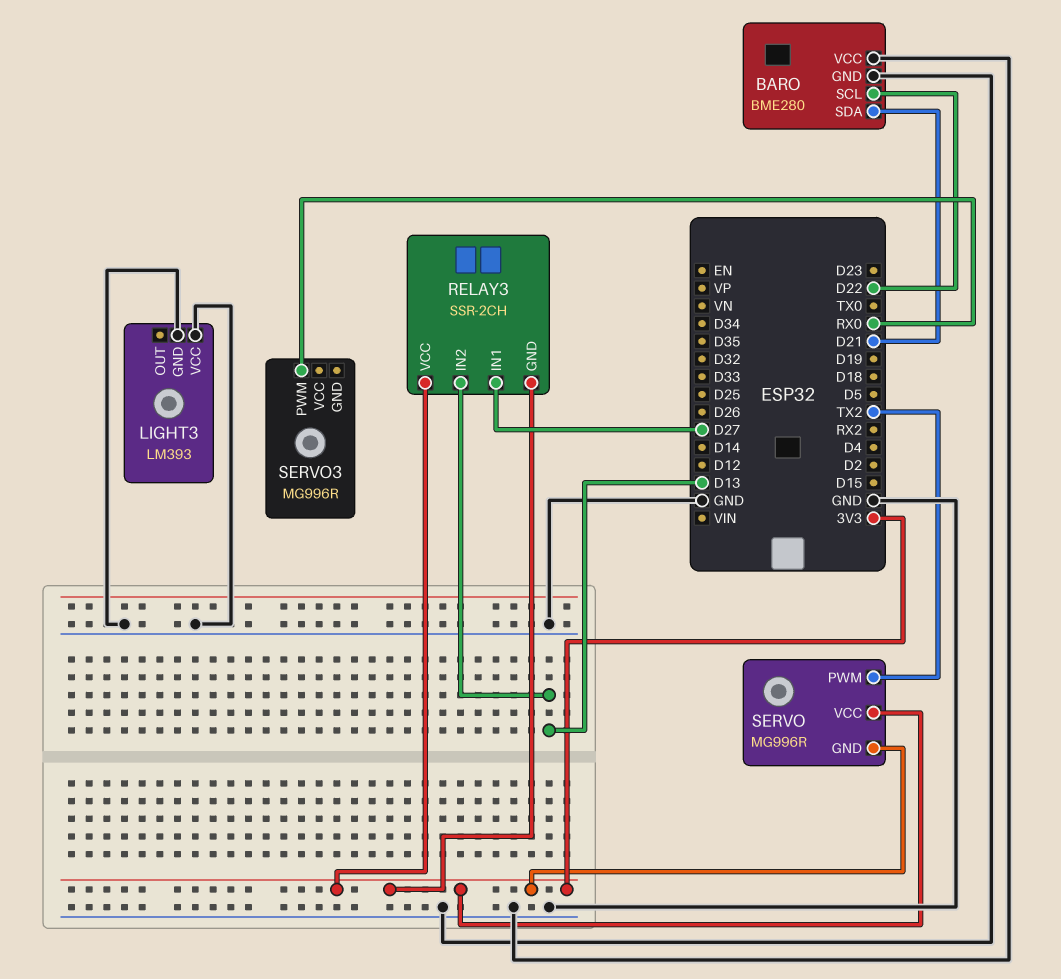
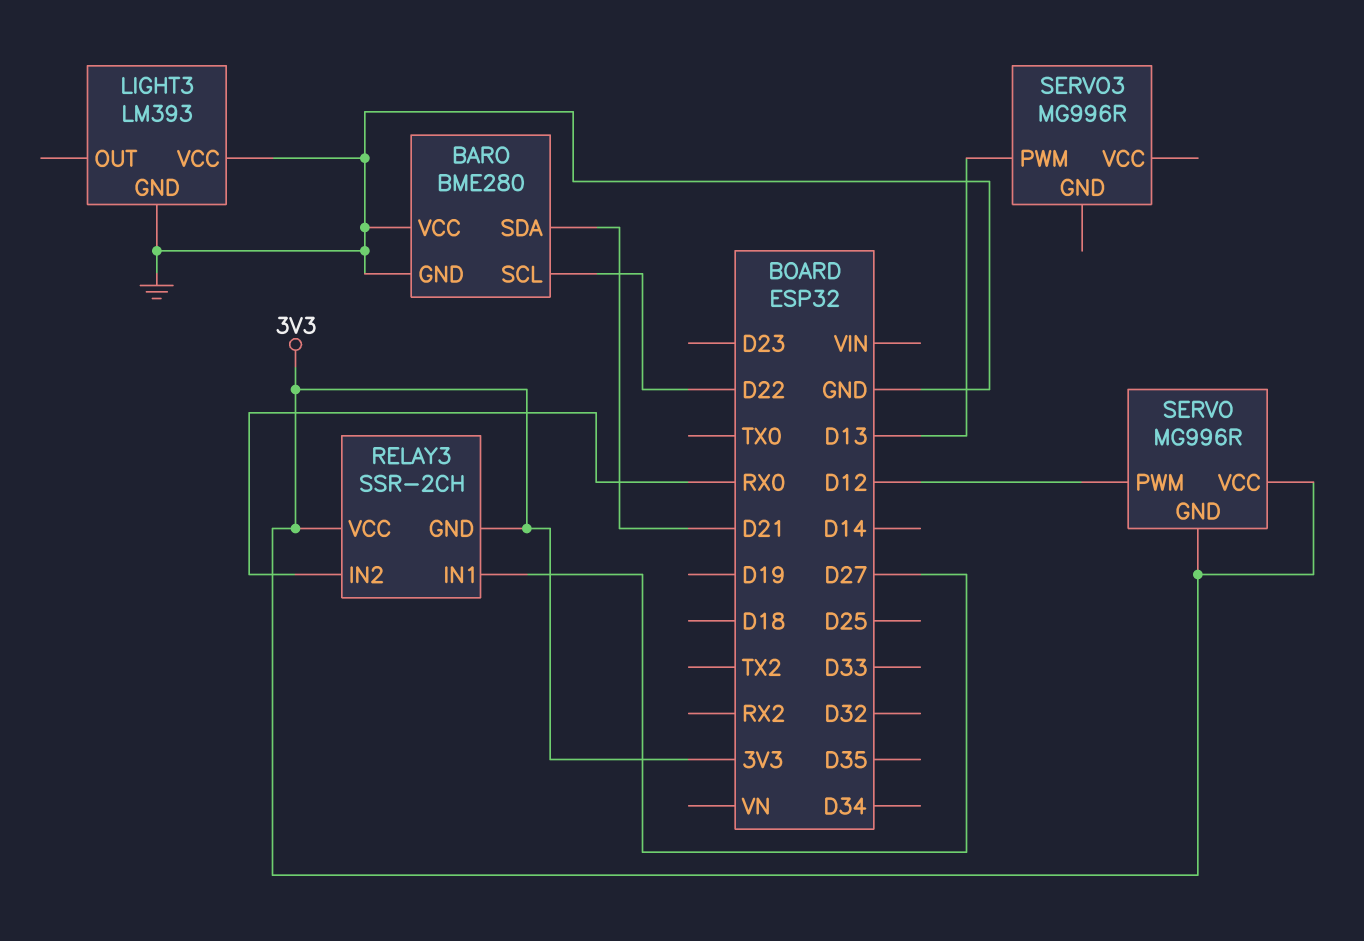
RELAY3 pin IN2: D13 -> RX0
SERVO pin PWM: TX2 -> D12
SERVO3 pin PWM: RX0 -> D13

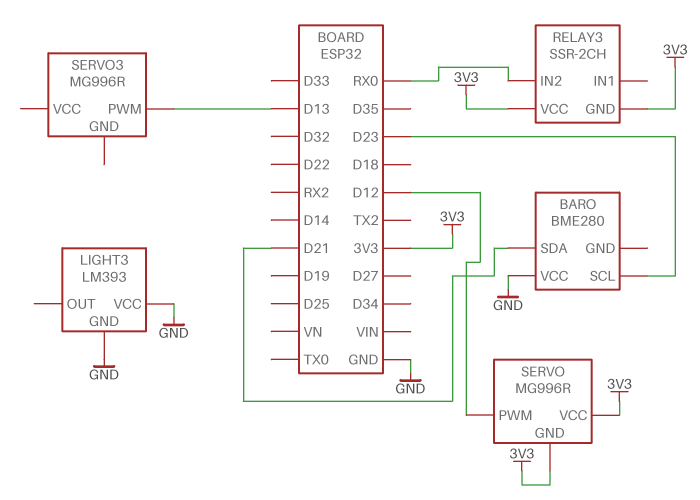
BARO pin GND: GND -> none
BARO pin SCL: D22 -> D23
RELAY3 pin IN1: D27 -> none

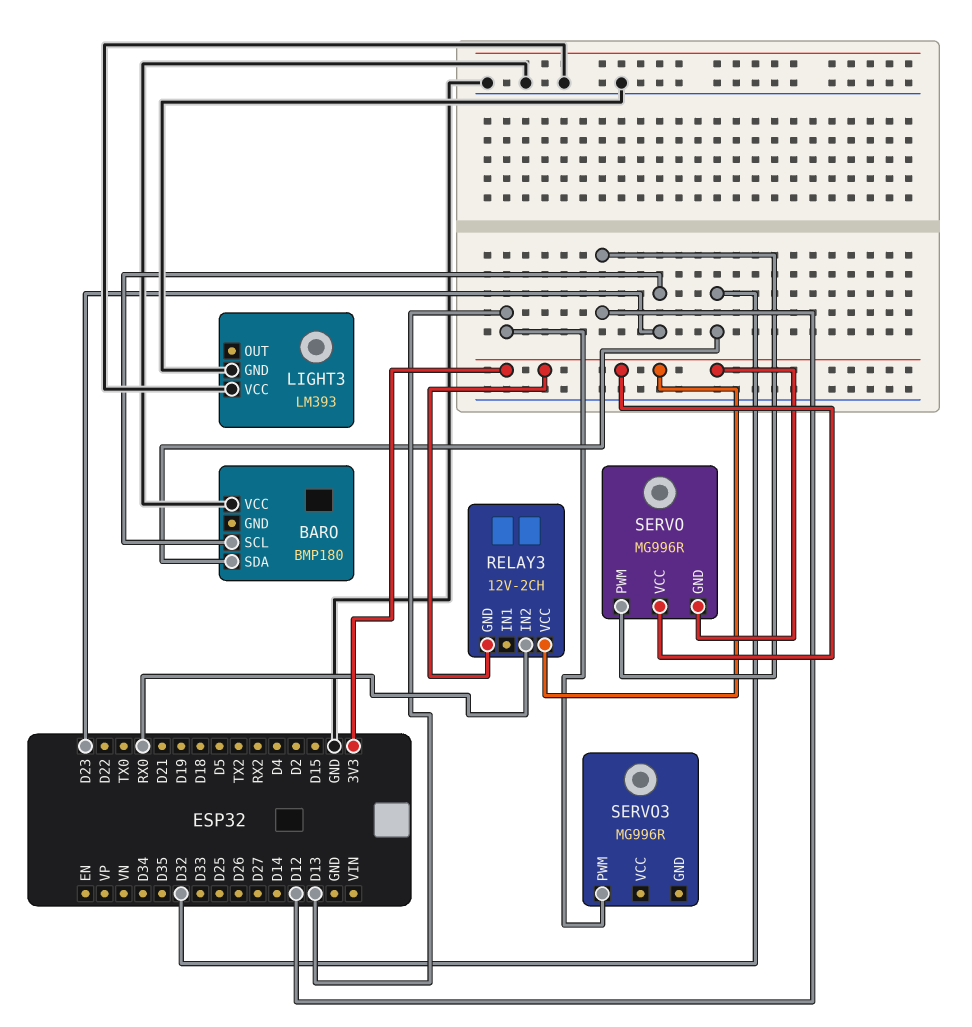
BARO: BME280 -> BMP180
BARO pin SDA: D21 -> D32
RELAY3: SSR-2CH -> 12V-2CH

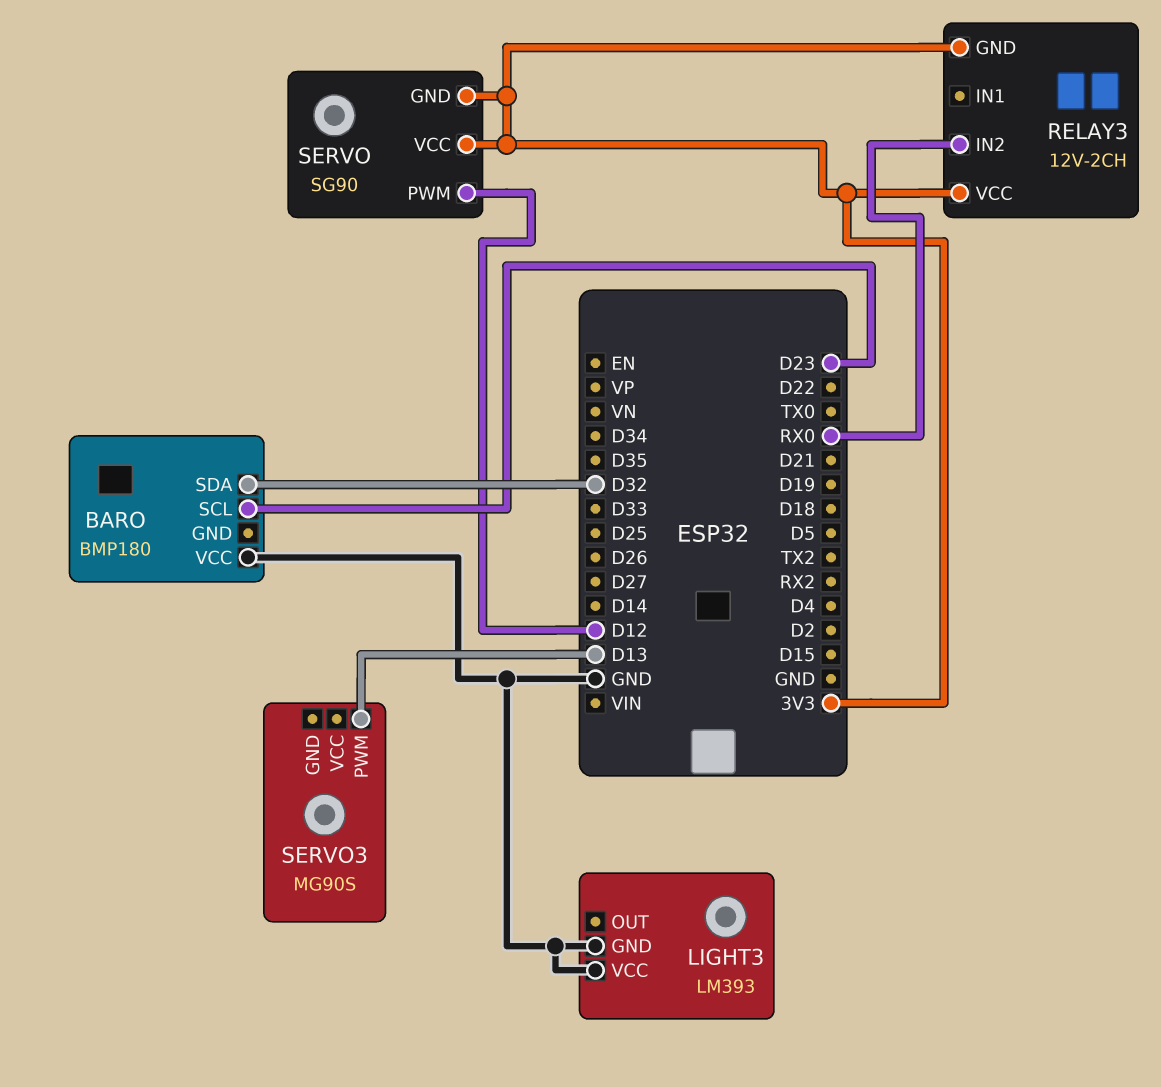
SERVO: MG996R -> SG90
SERVO3: MG996R -> MG90S

